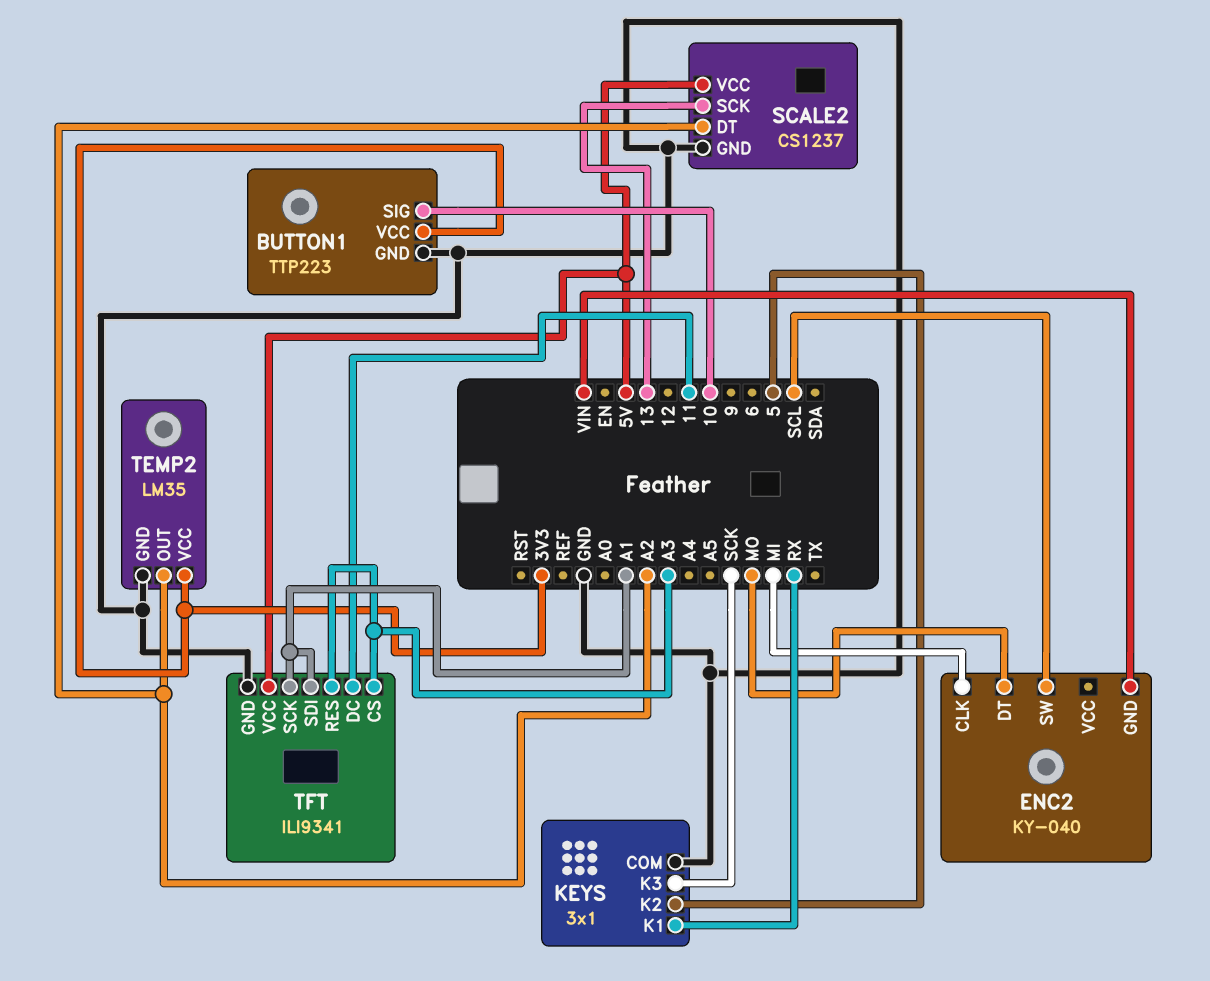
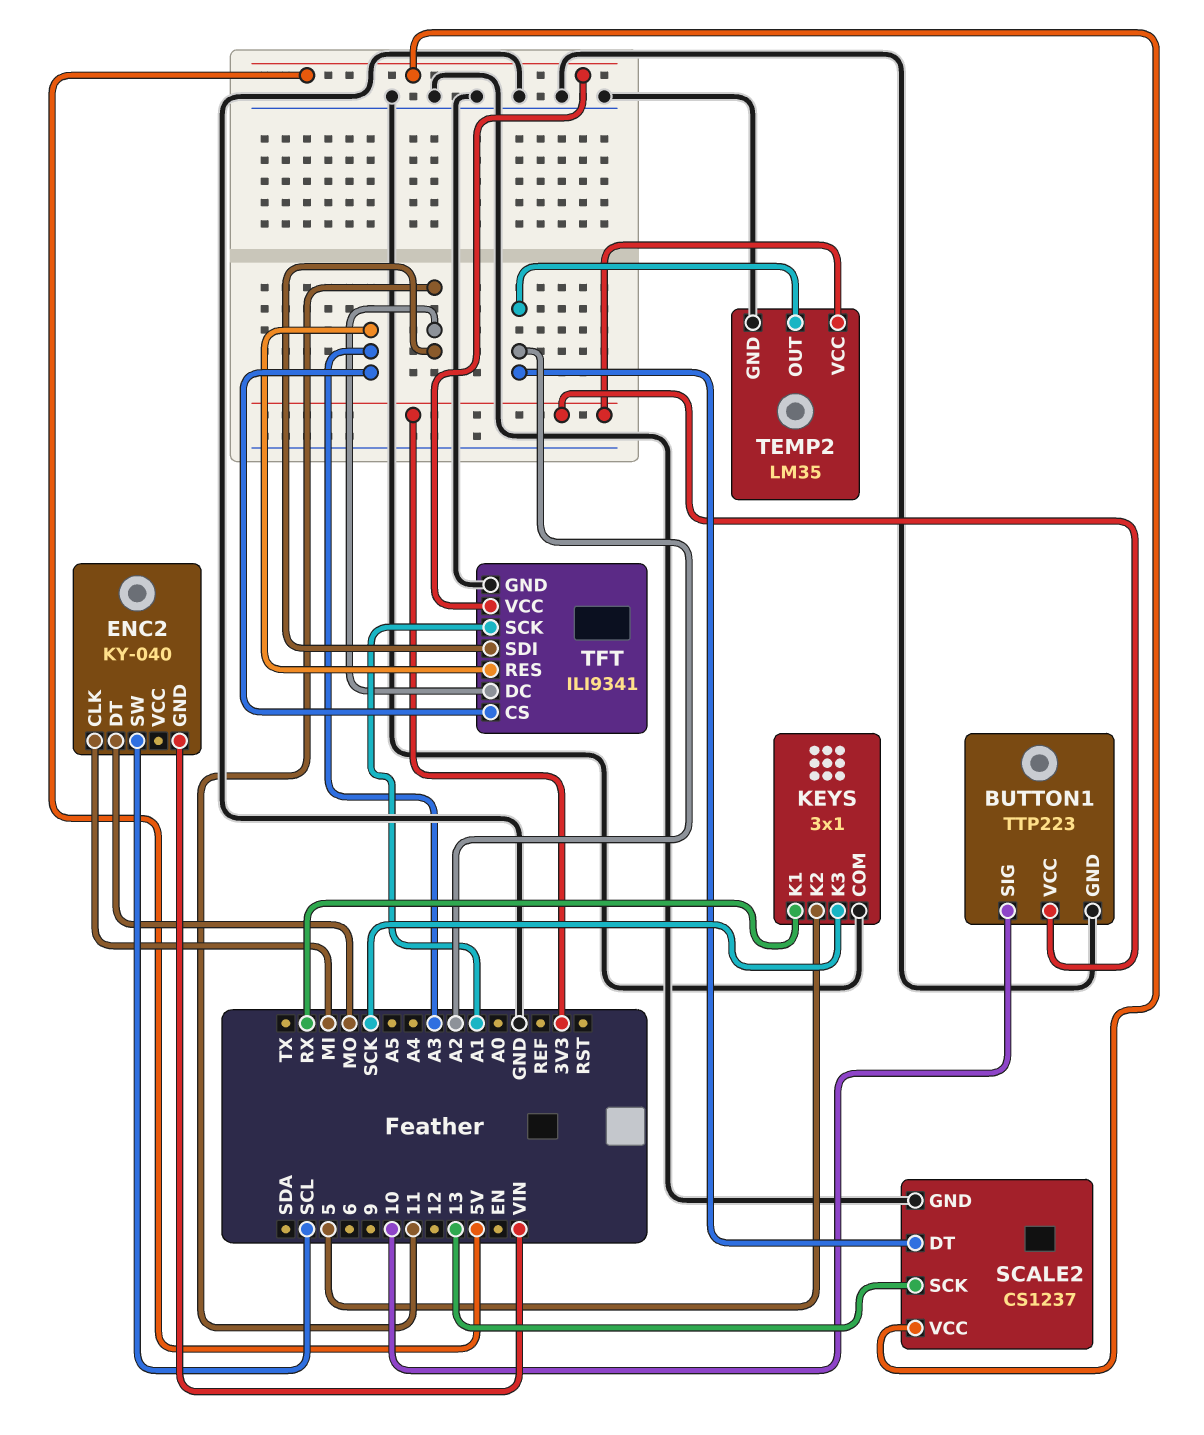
TFT pin SDI: A1 -> 11

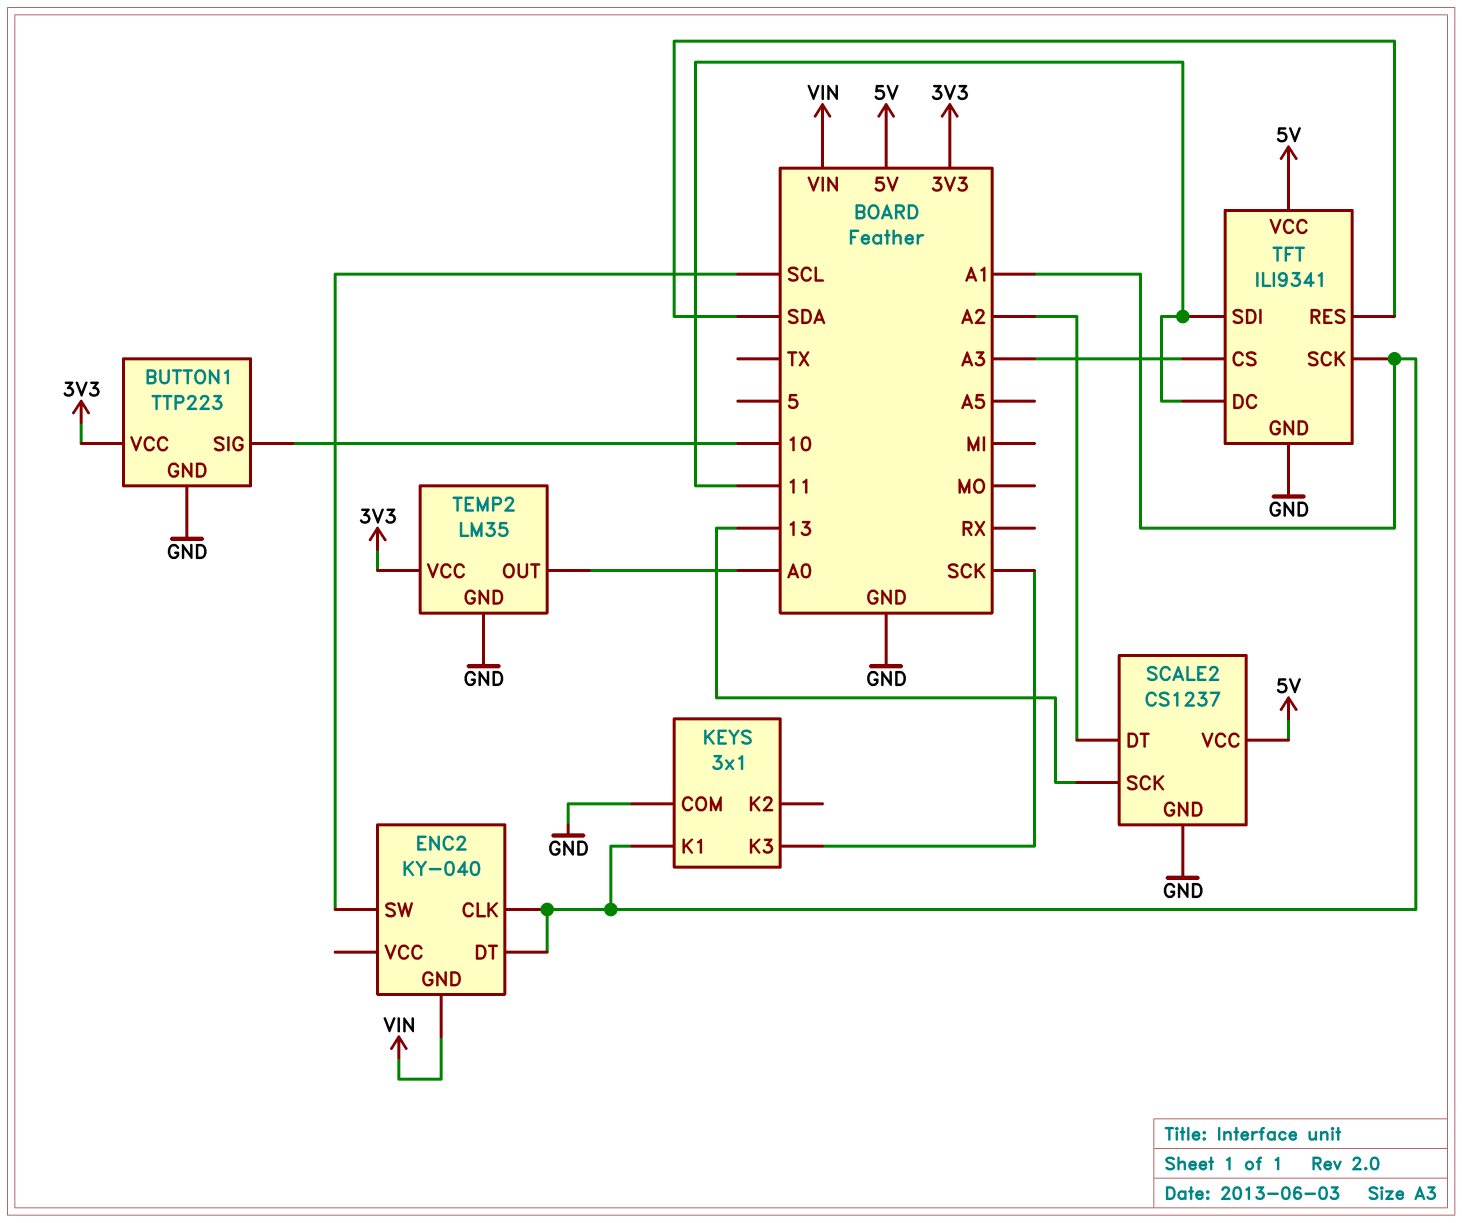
ENC2 pin CLK: MI -> A1
ENC2 pin DT: MO -> A1
KEYS pin K1: RX -> A1
KEYS pin K2: 5 -> none
TEMP2 pin OUT: A2 -> A0
TFT pin RES: A3 -> SDA

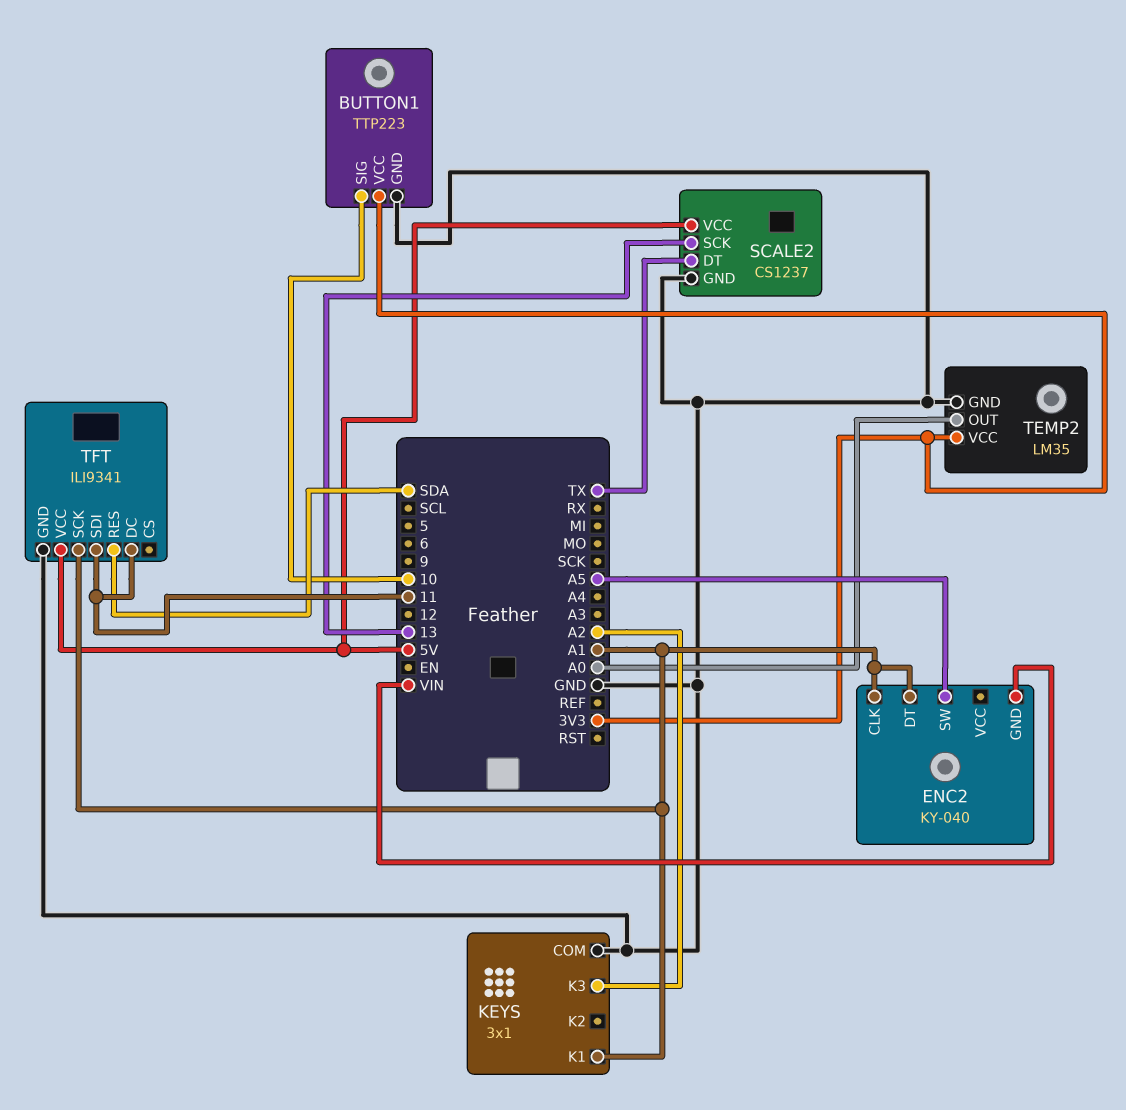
ENC2 pin SW: SCL -> A5
KEYS pin K3: SCK -> A2
SCALE2 pin DT: A2 -> TX
TFT pin CS: A3 -> none

